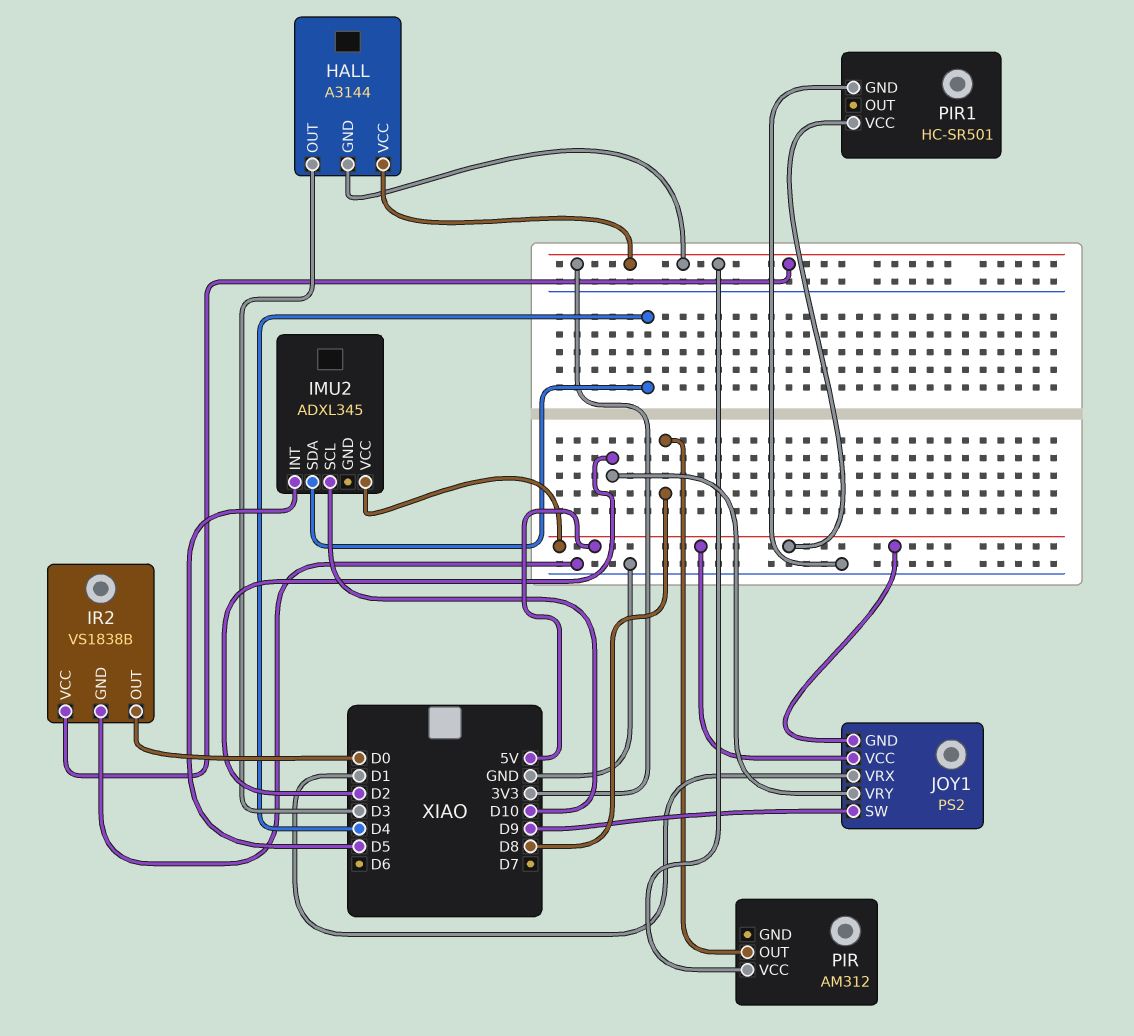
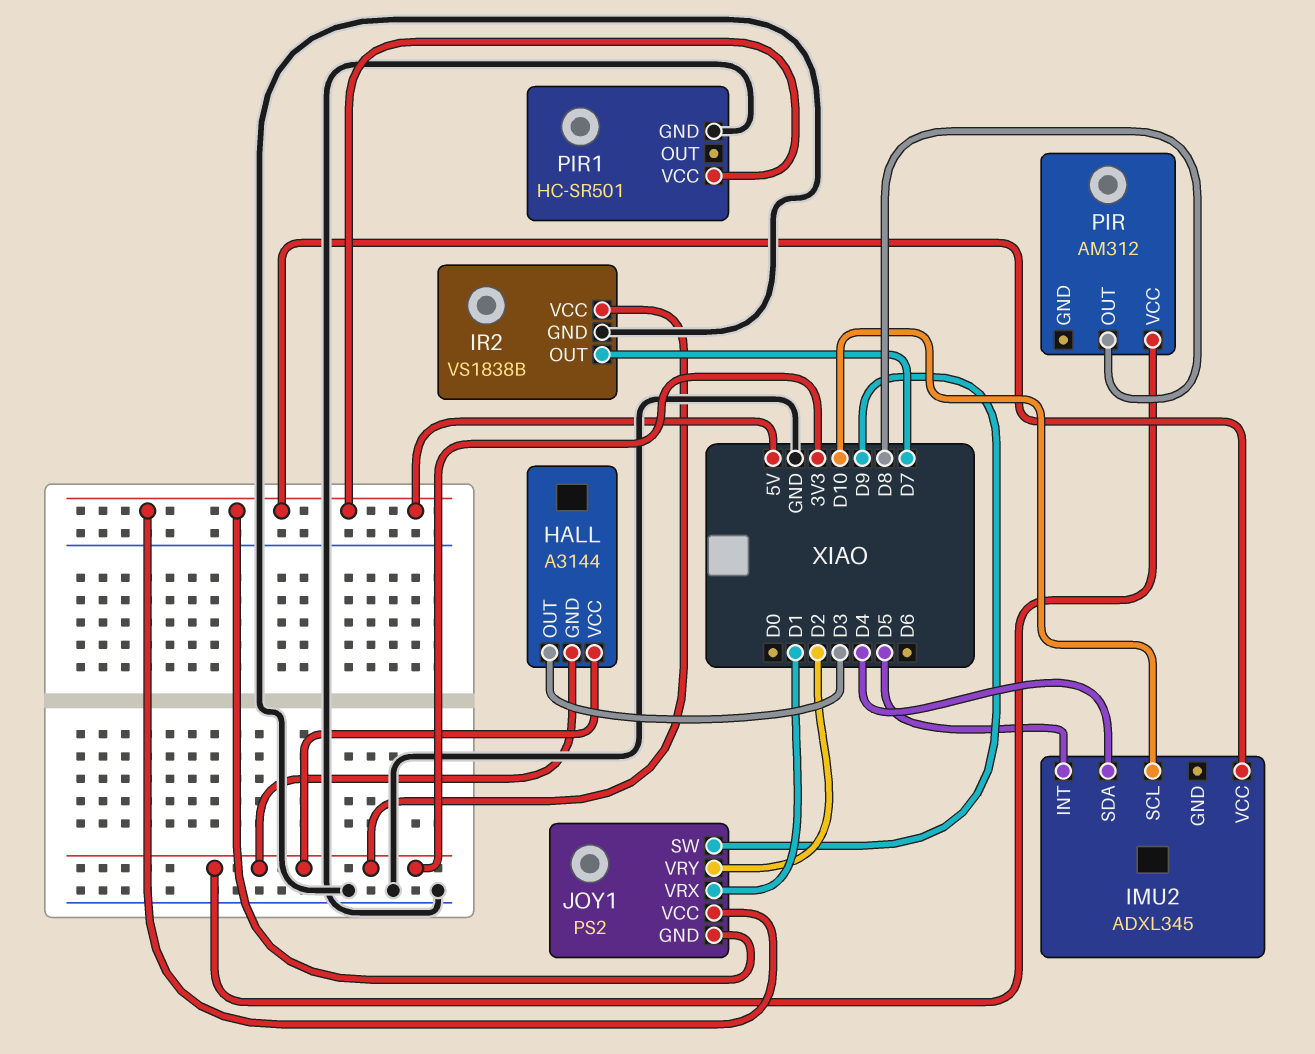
IR2 pin OUT: D0 -> D7

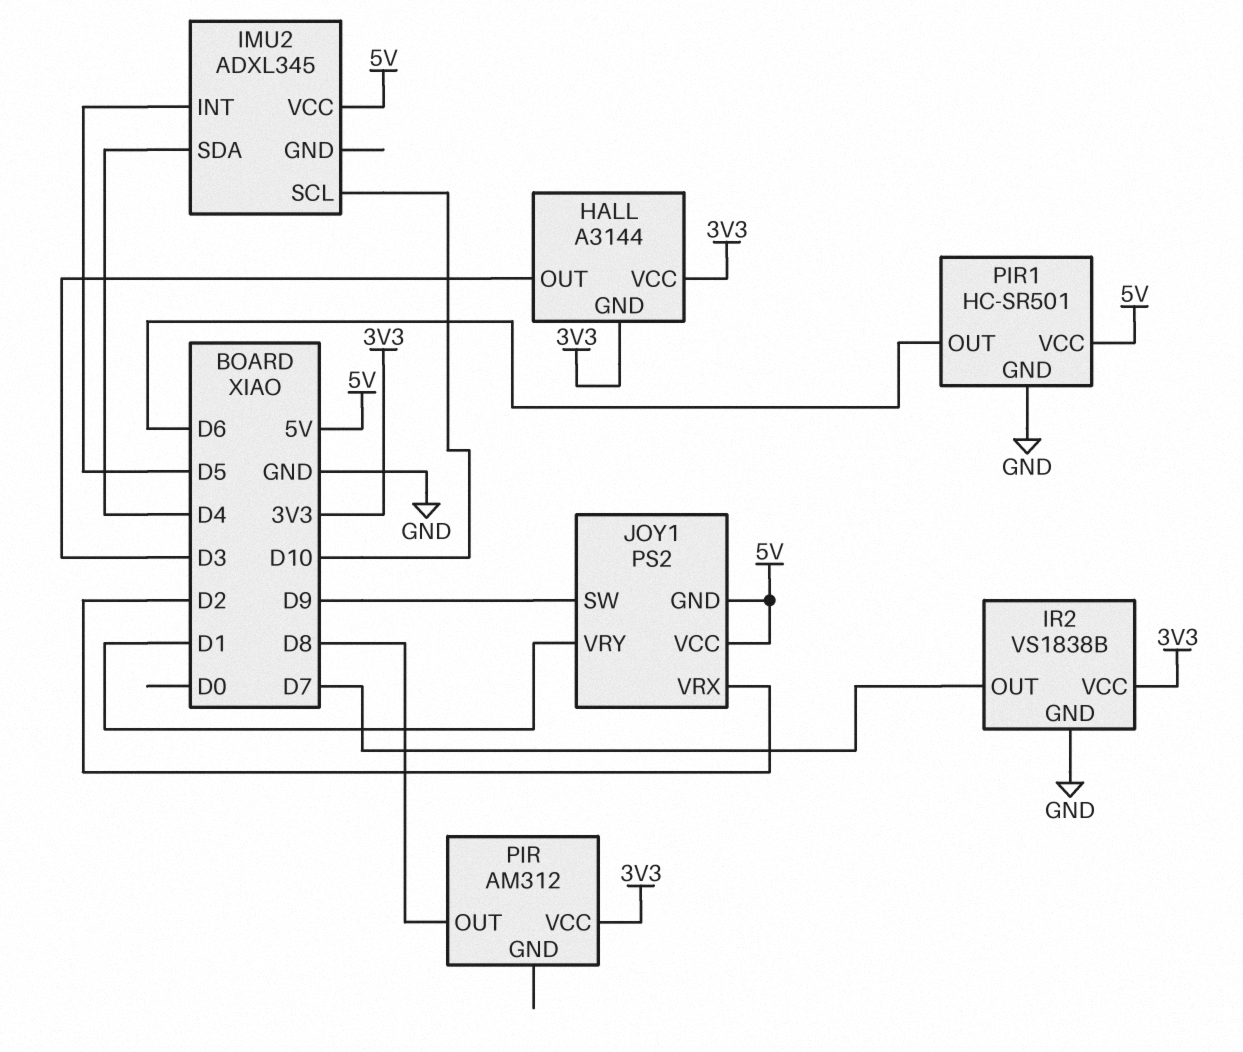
JOY1 pin VRX: D1 -> D2
JOY1 pin VRY: D2 -> D1
PIR1 pin OUT: none -> D6

